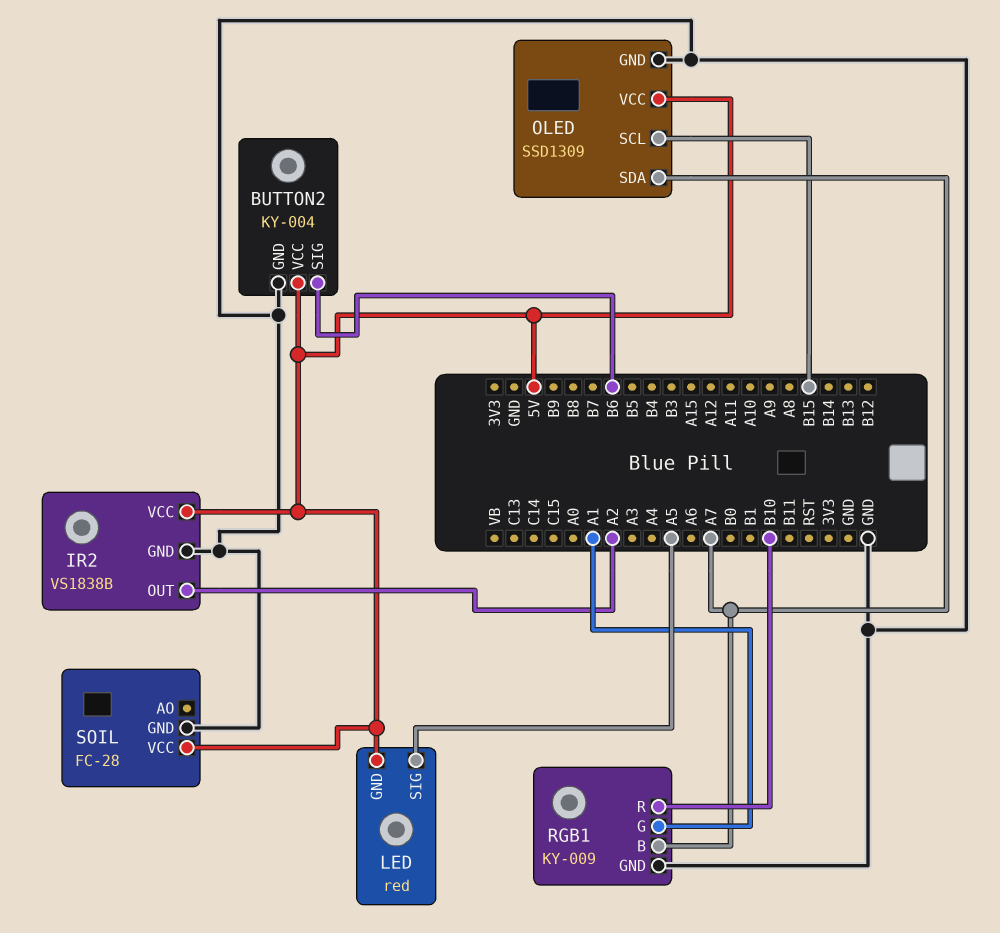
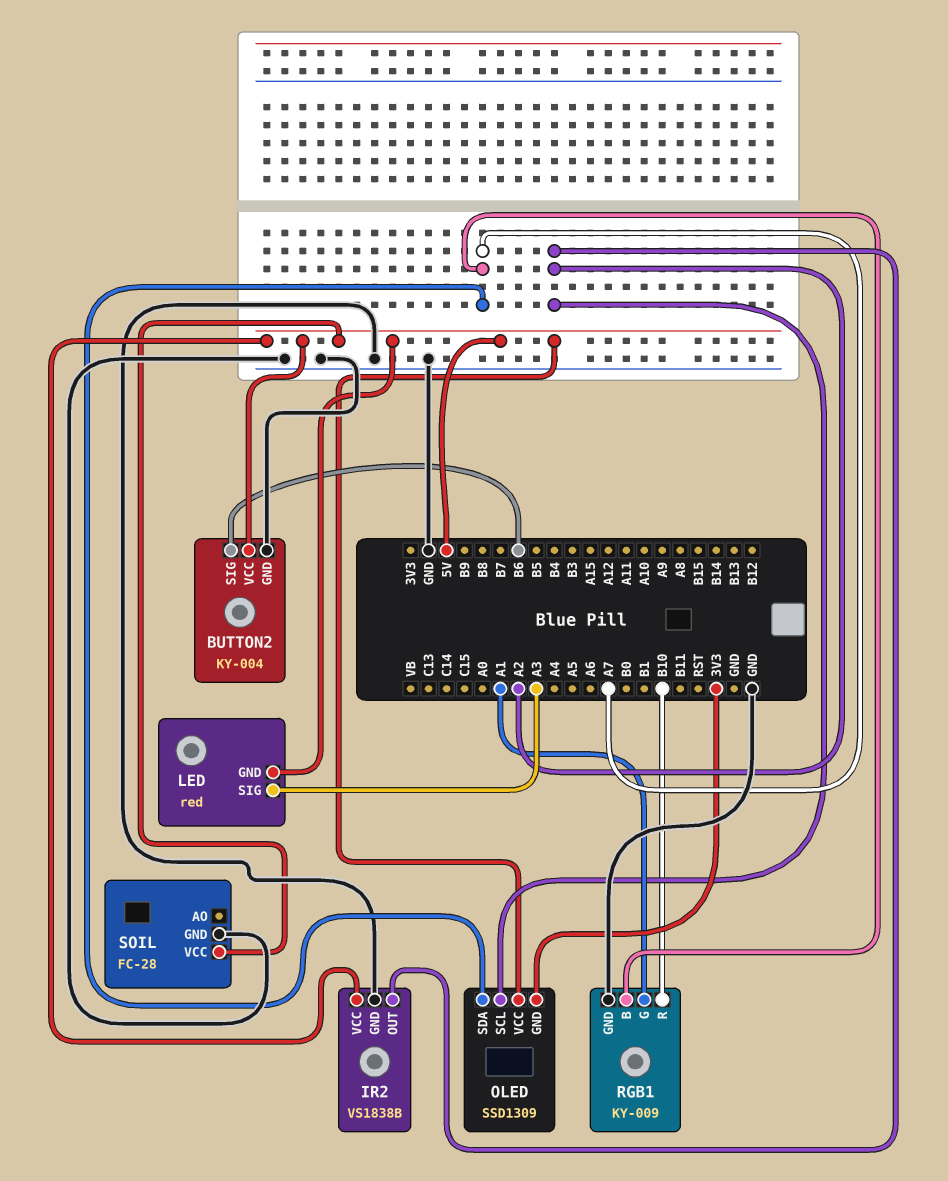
LED pin SIG: A5 -> A3
OLED pin GND: GND -> 3V3
OLED pin SCL: B15 -> A2

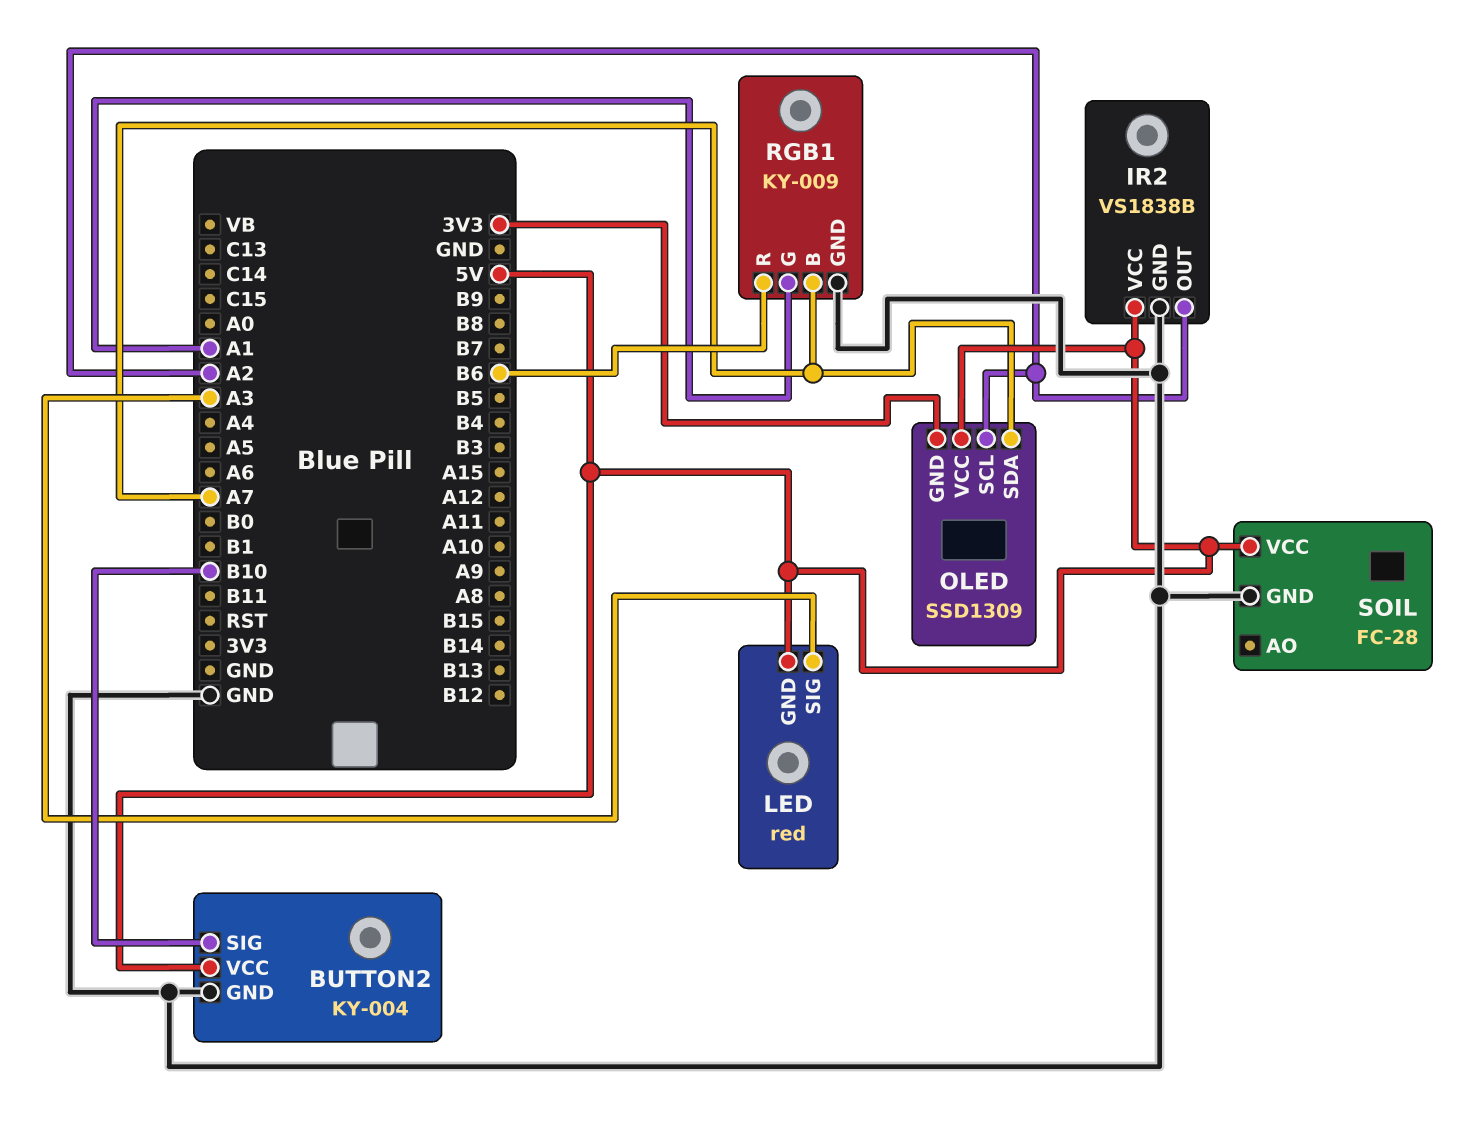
BUTTON2 pin SIG: B6 -> B10
RGB1 pin R: B10 -> B6

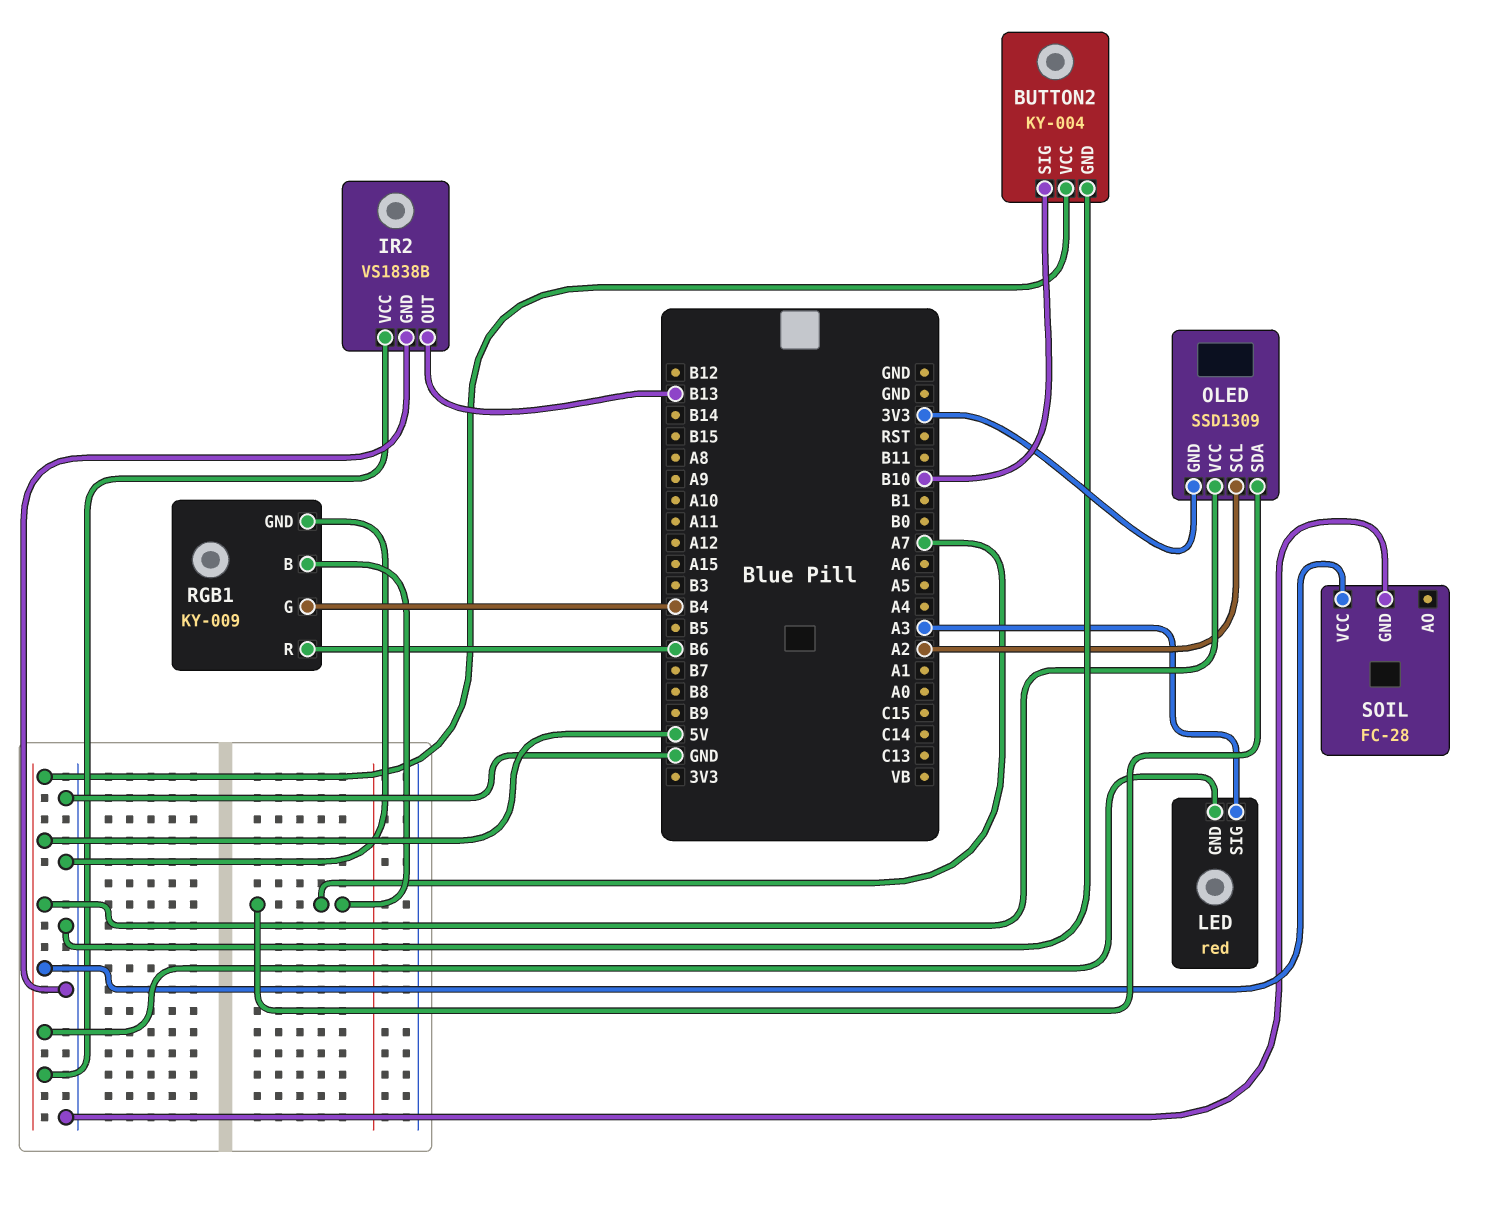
IR2 pin OUT: A2 -> B13
RGB1 pin G: A1 -> B4

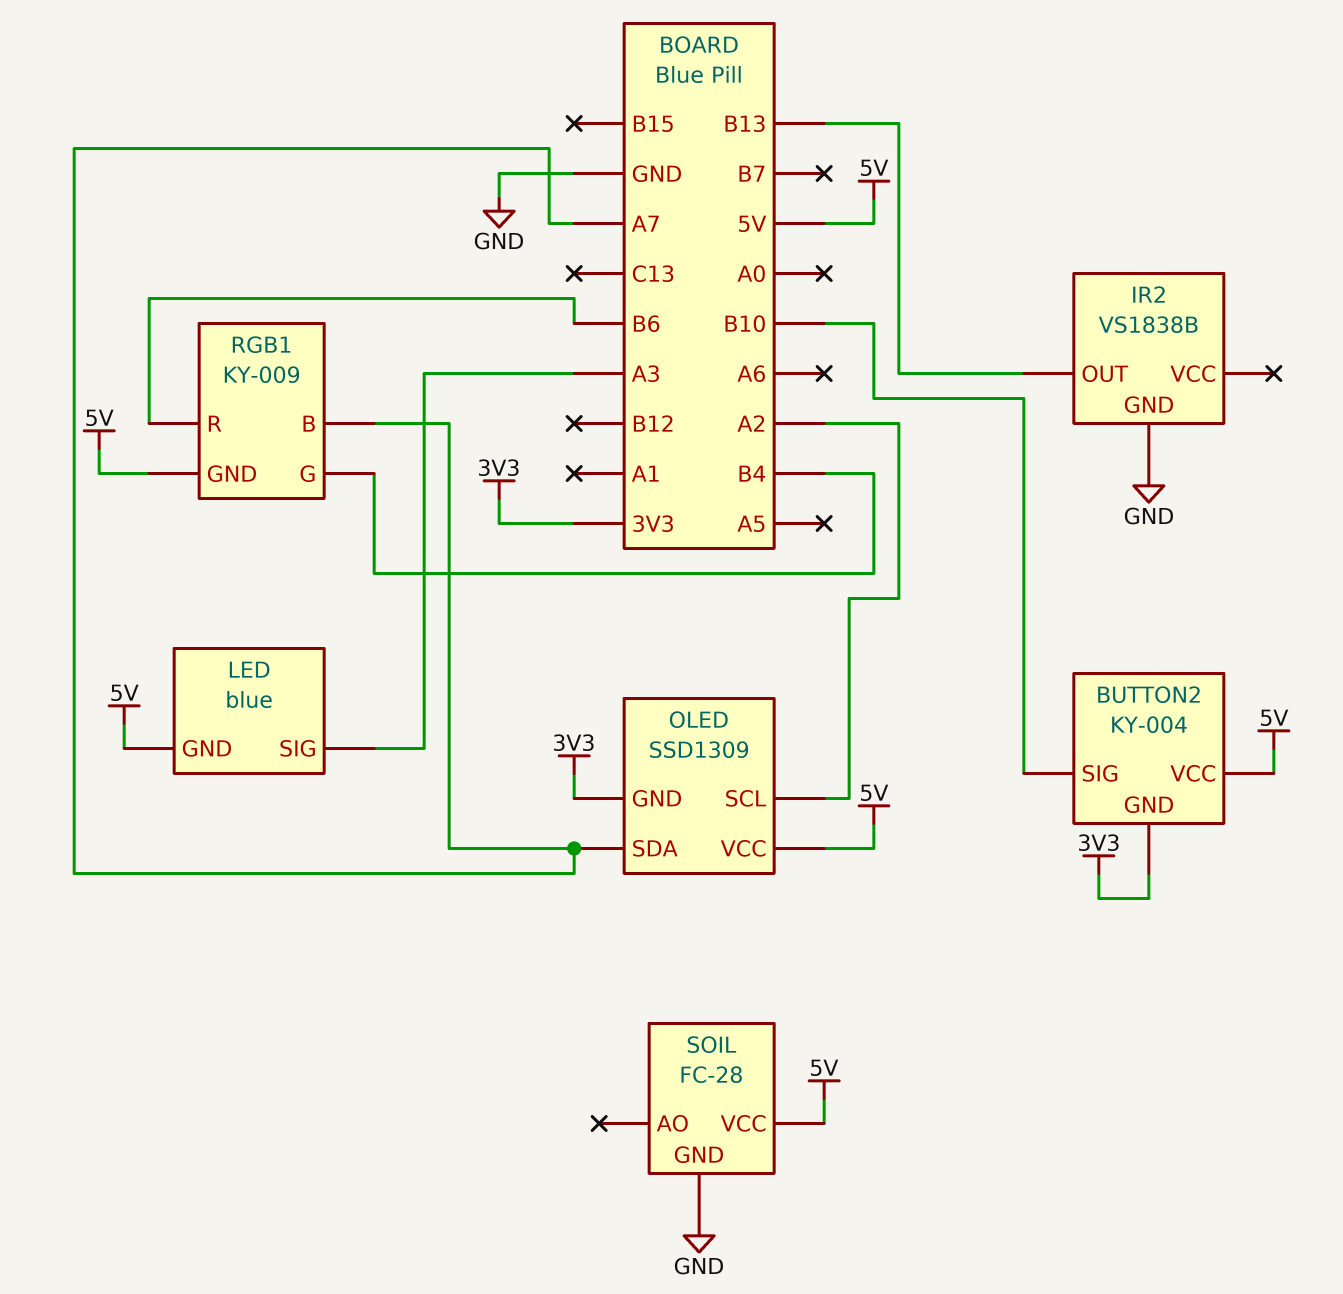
BUTTON2 pin GND: GND -> 3V3
IR2 pin VCC: 5V -> none
LED: red -> blue
RGB1 pin GND: GND -> 5V

